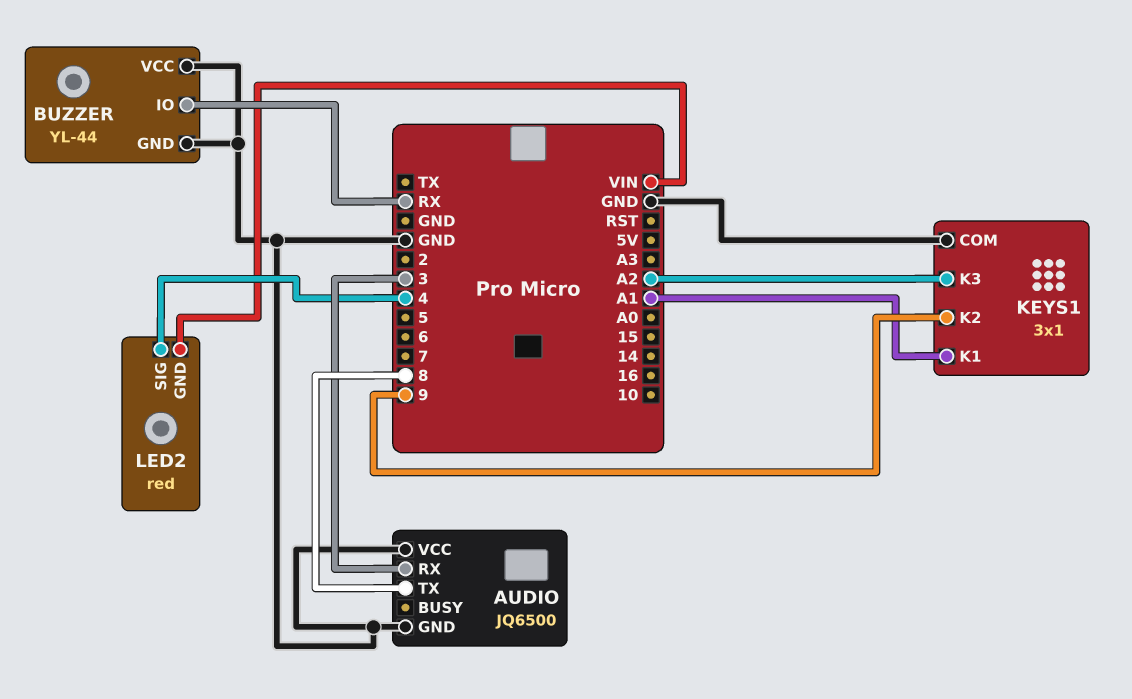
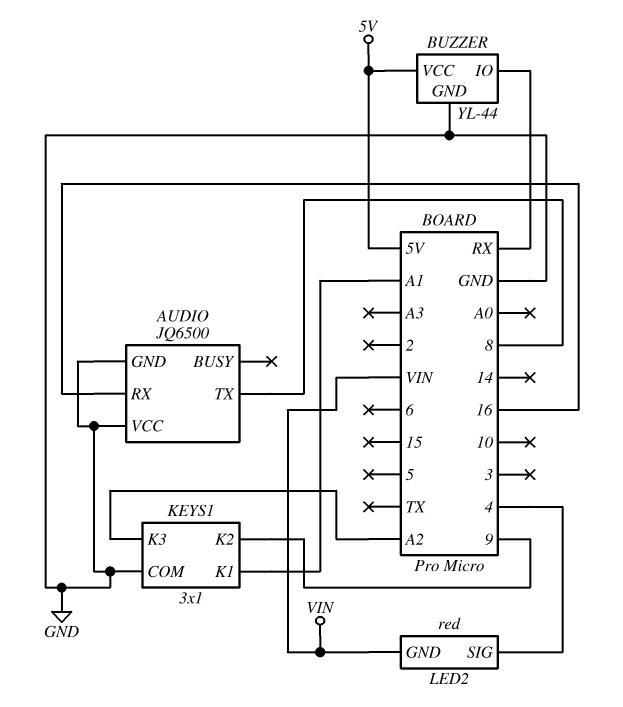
AUDIO pin RX: 3 -> 16
BUZZER pin VCC: GND -> 5V

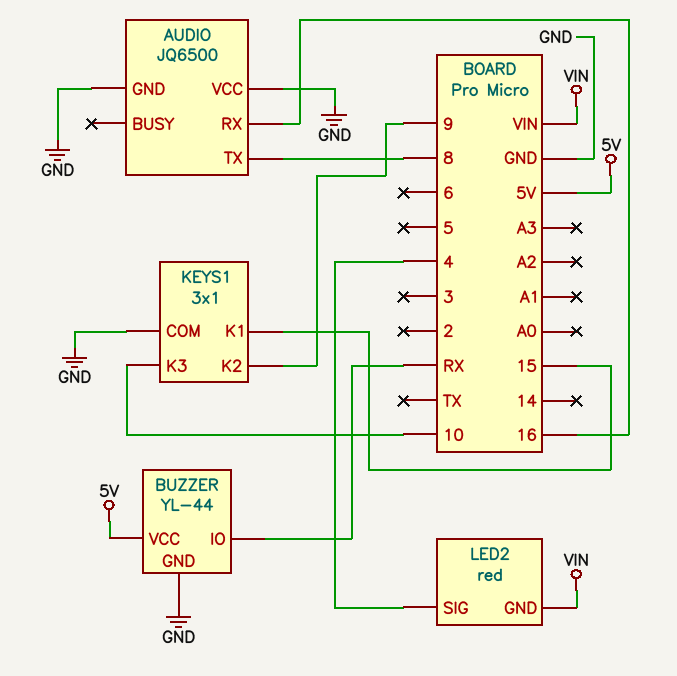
KEYS1 pin K1: A1 -> 15
KEYS1 pin K3: A2 -> 10

